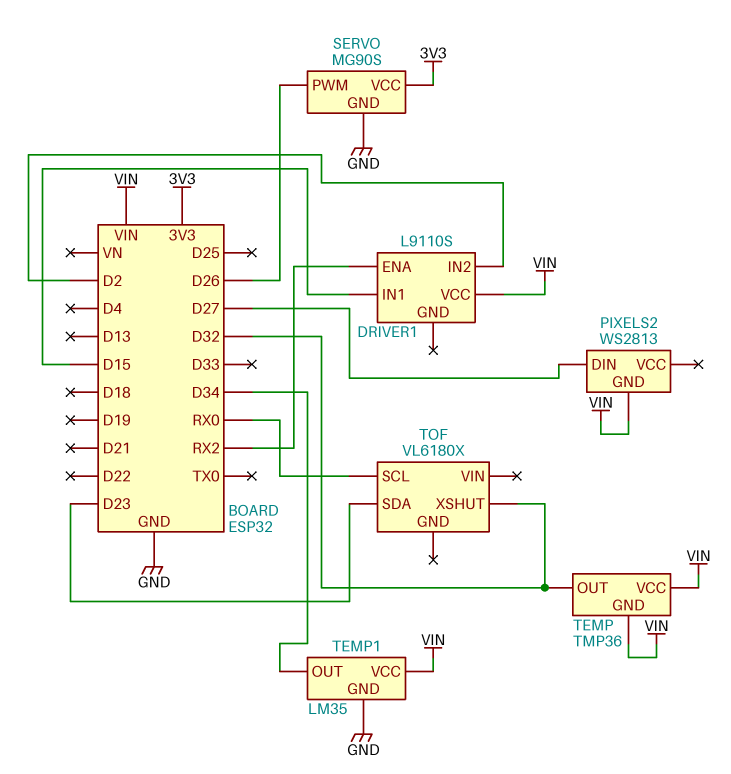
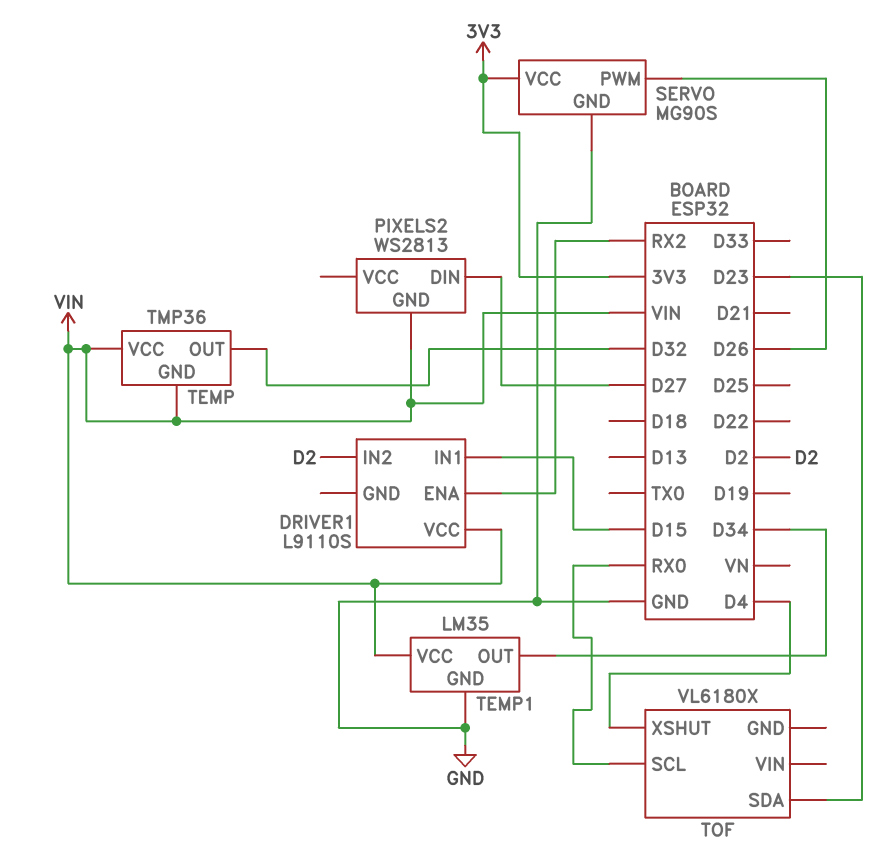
TOF pin XSHUT: D32 -> D4

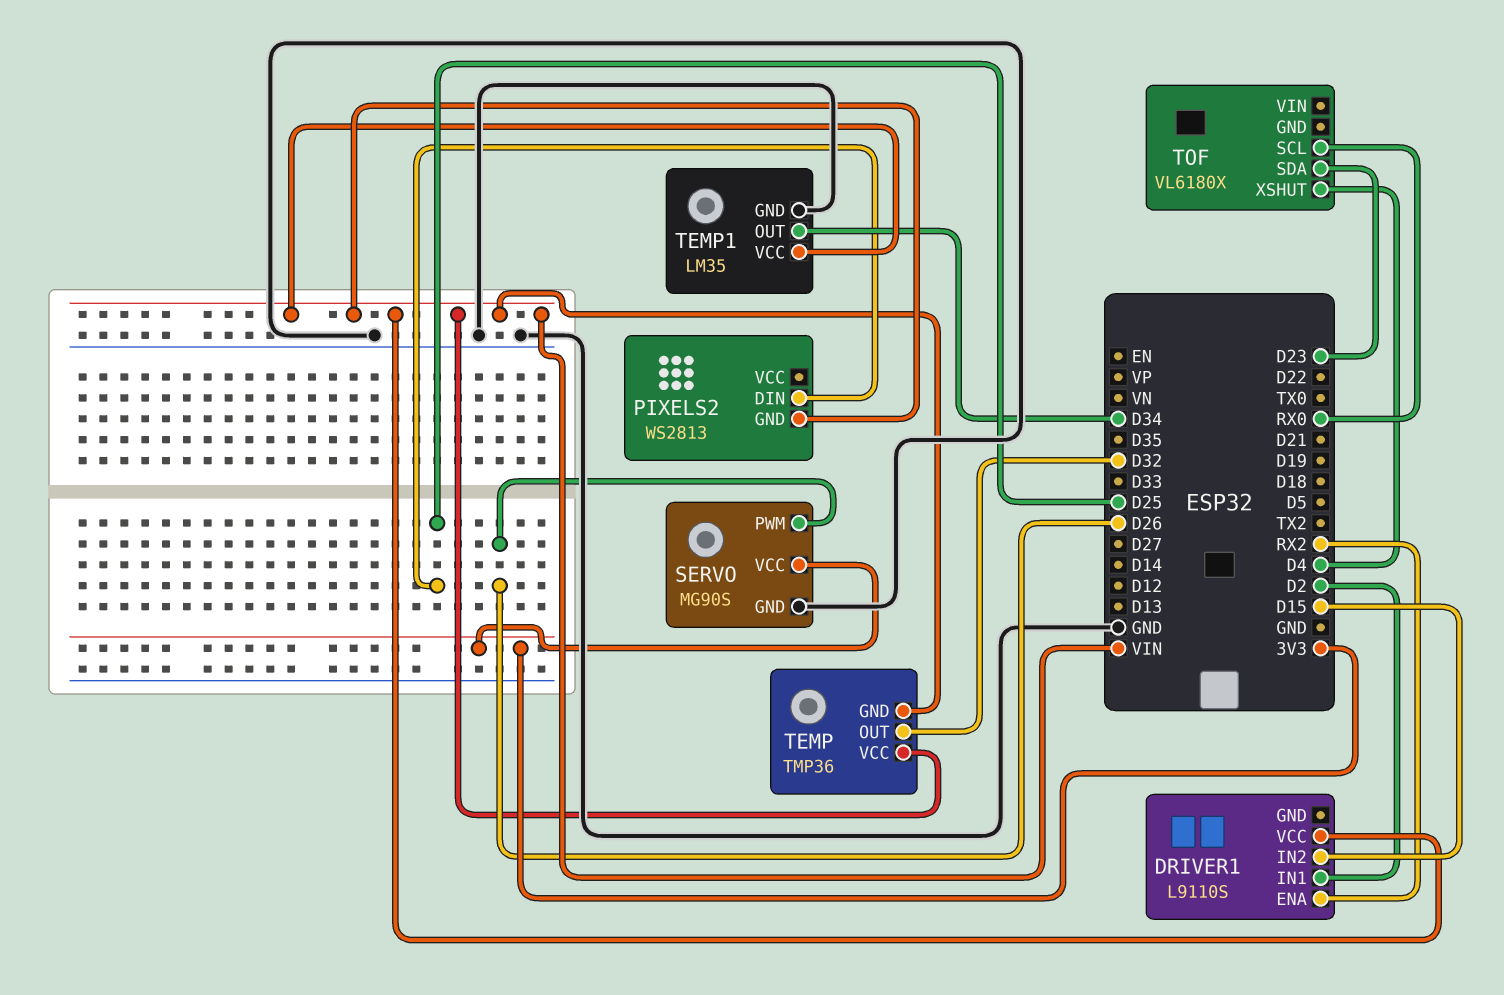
DRIVER1 pin IN1: D15 -> D2
DRIVER1 pin IN2: D2 -> D15
PIXELS2 pin DIN: D27 -> D25

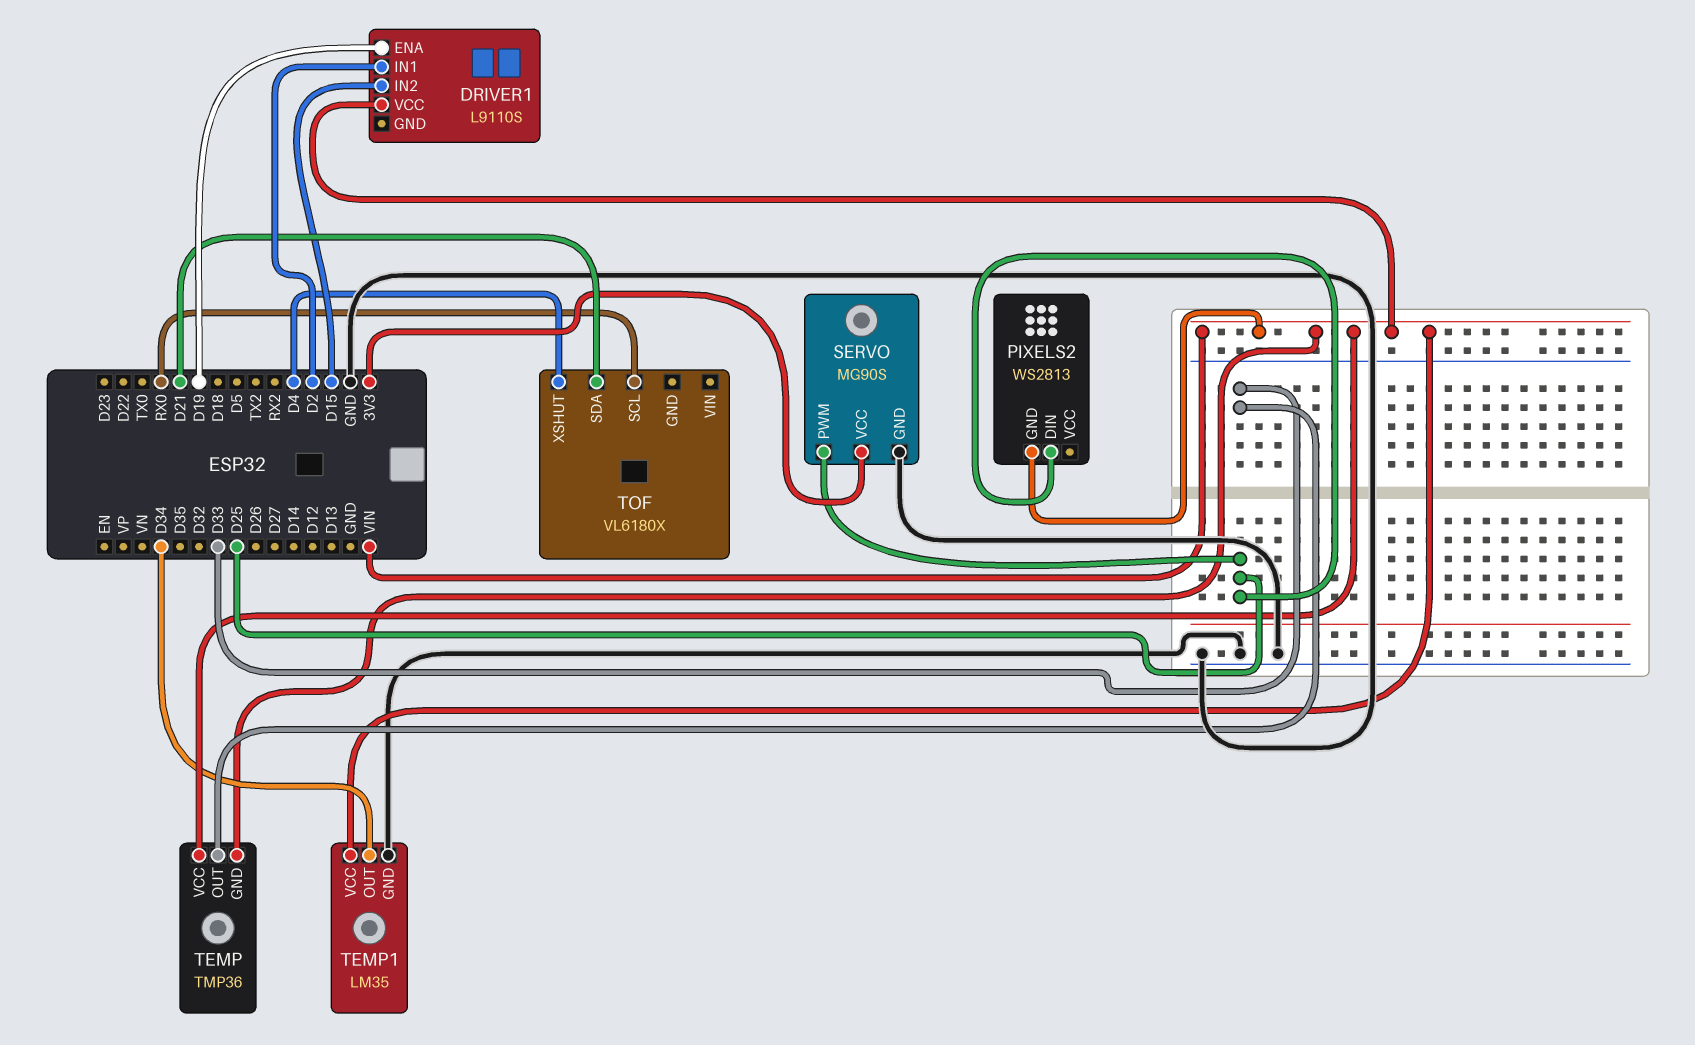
DRIVER1 pin ENA: RX2 -> D19
SERVO pin PWM: D26 -> D25
TEMP pin OUT: D32 -> D33
TOF pin SDA: D23 -> D21

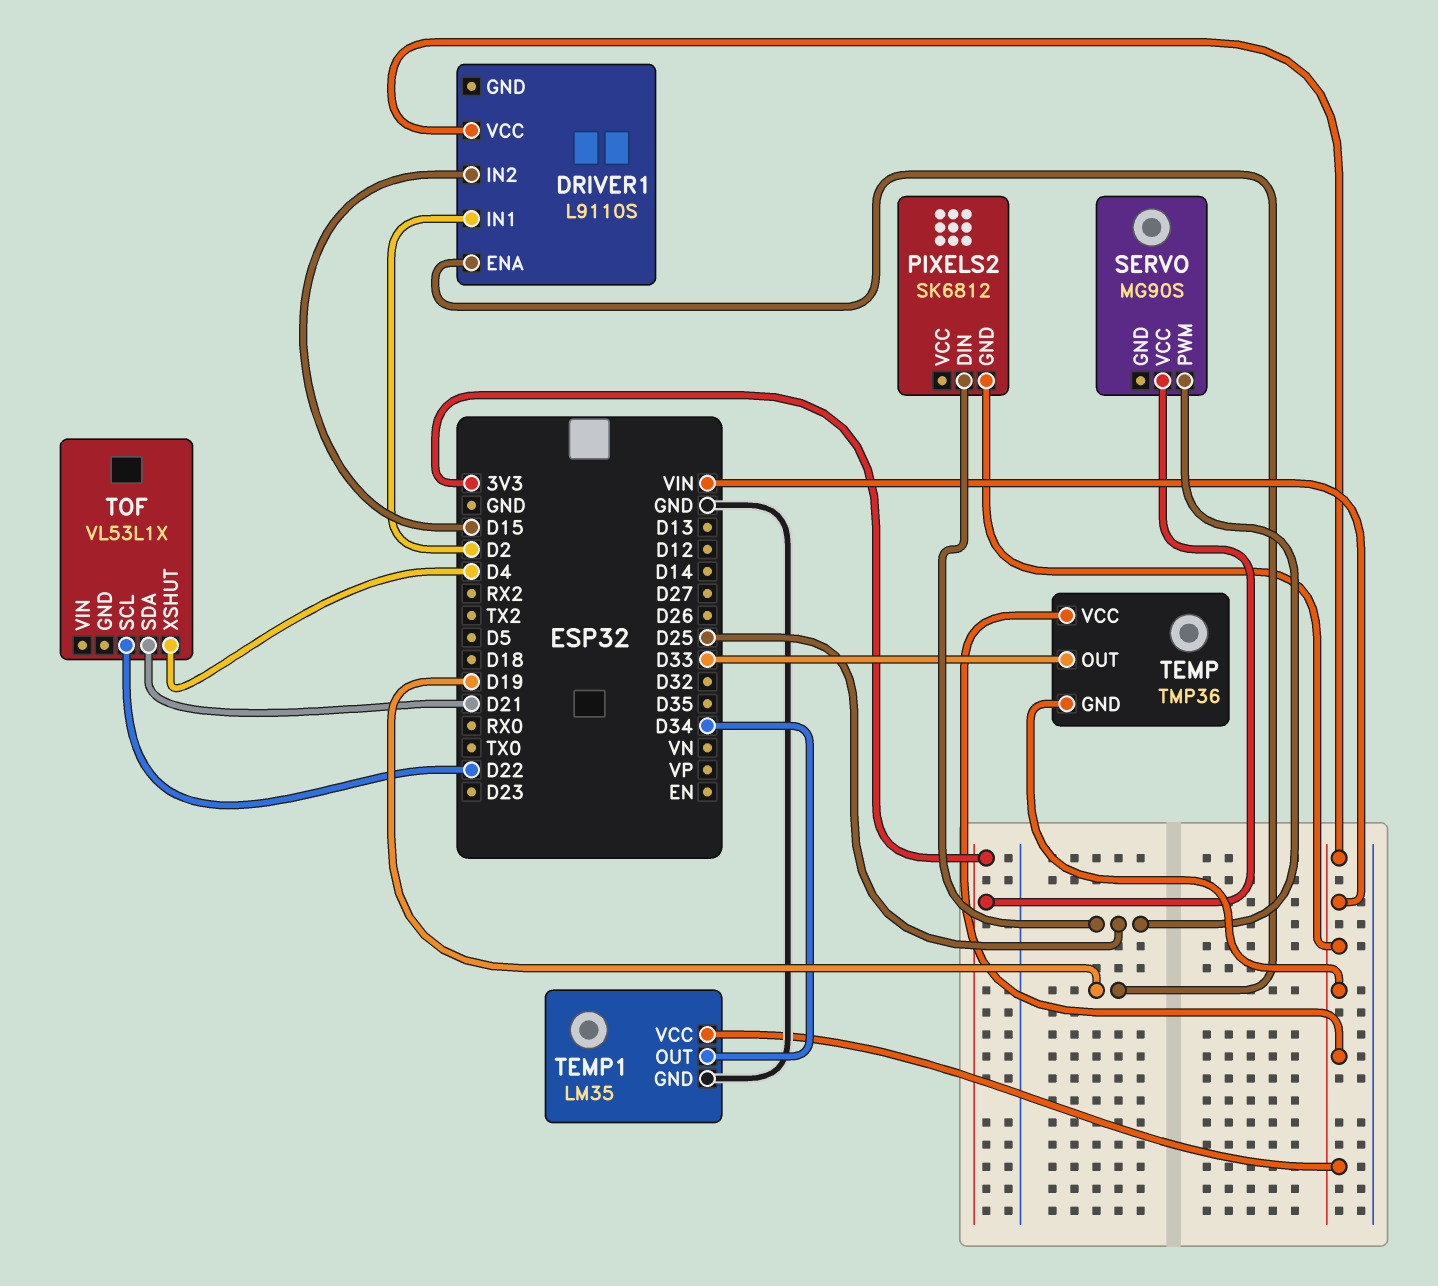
PIXELS2: WS2813 -> SK6812
SERVO pin GND: GND -> none
TOF: VL6180X -> VL53L1X
TOF pin SCL: RX0 -> D22

